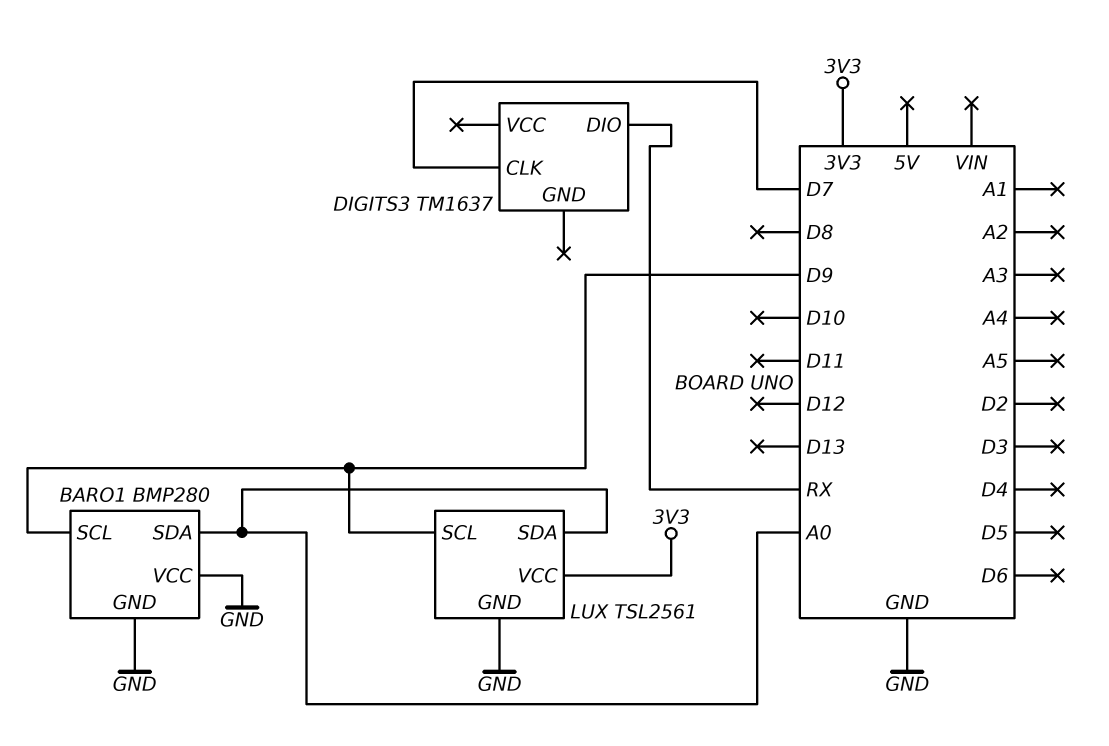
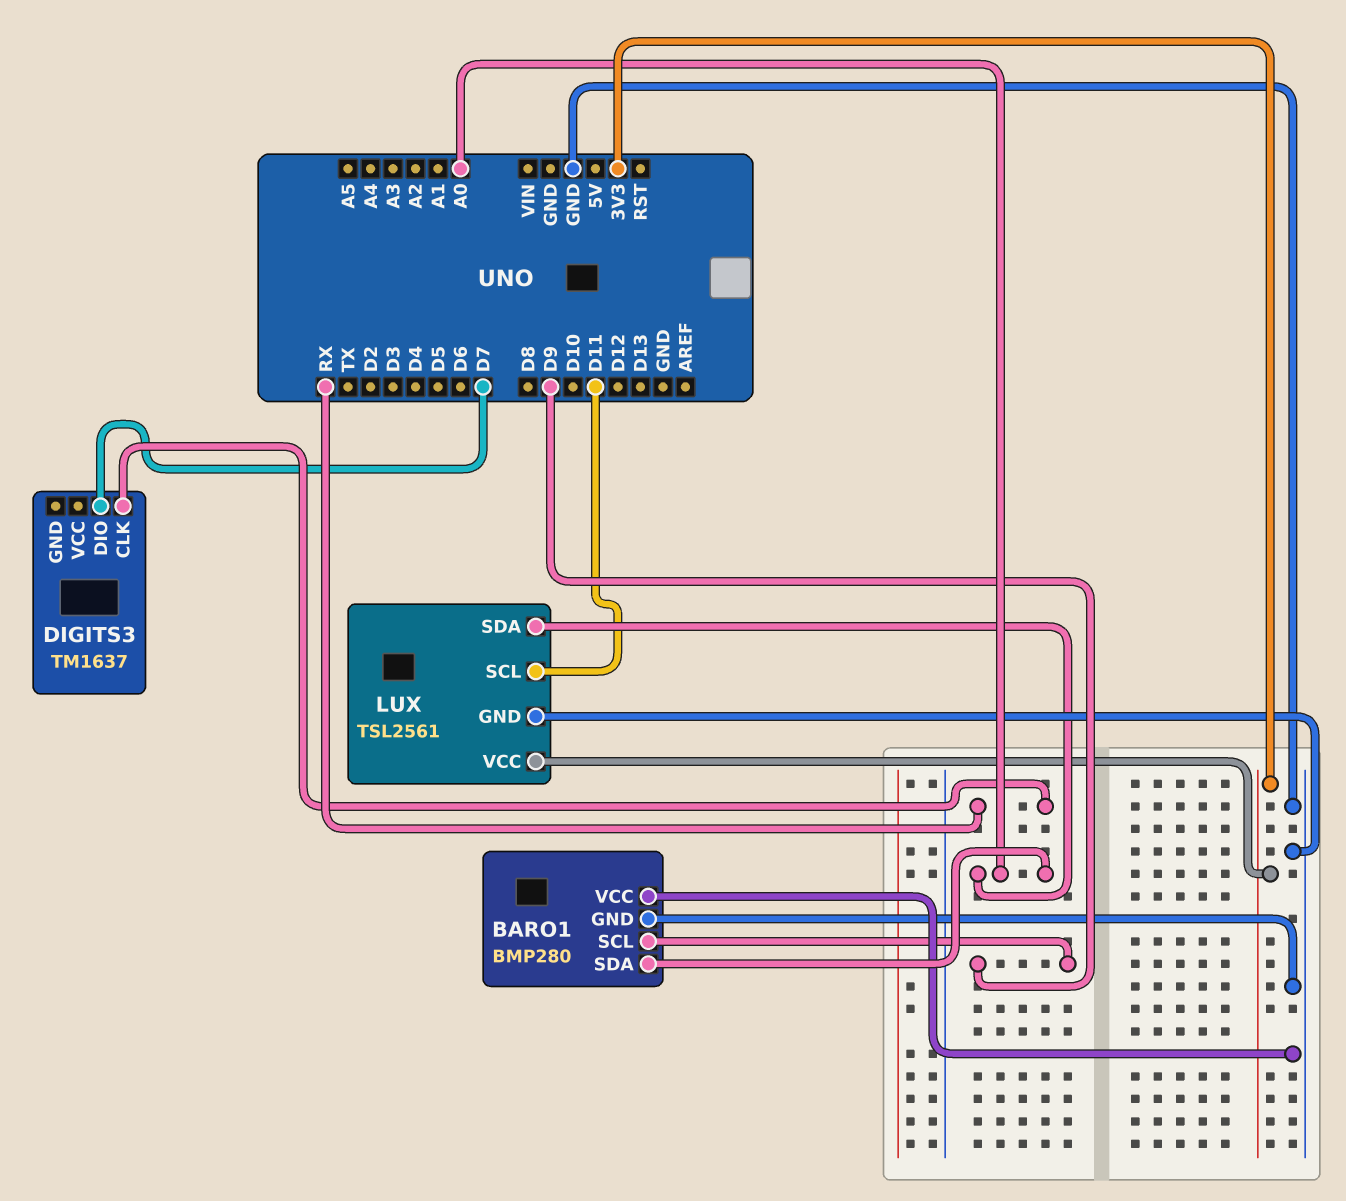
DIGITS3 pin CLK: D7 -> RX
DIGITS3 pin DIO: RX -> D7
LUX pin SCL: D9 -> D11

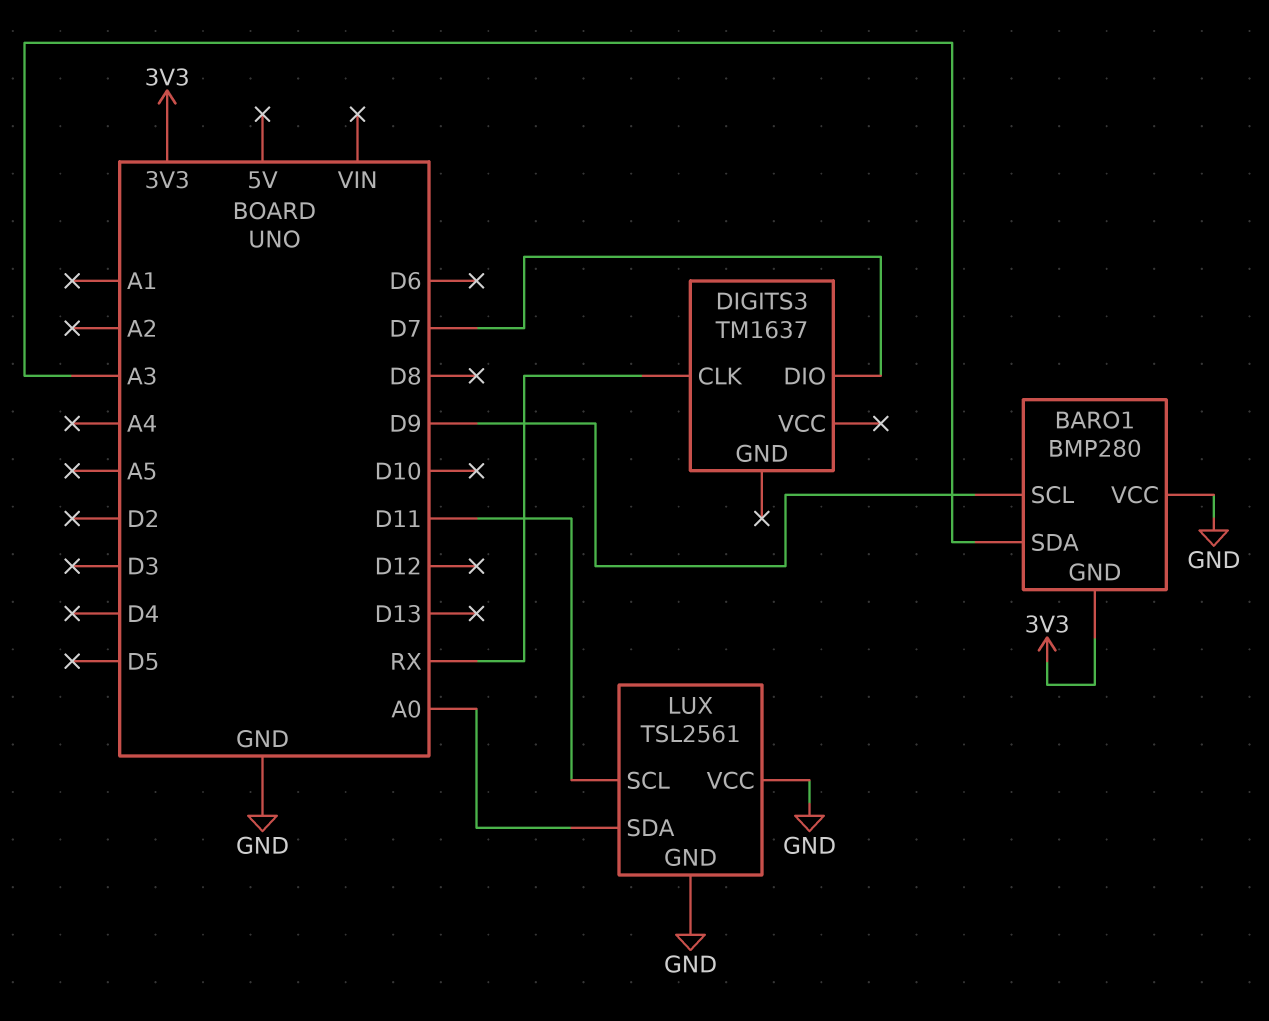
BARO1 pin GND: GND -> 3V3
BARO1 pin SDA: A0 -> A3
LUX pin VCC: 3V3 -> GND

